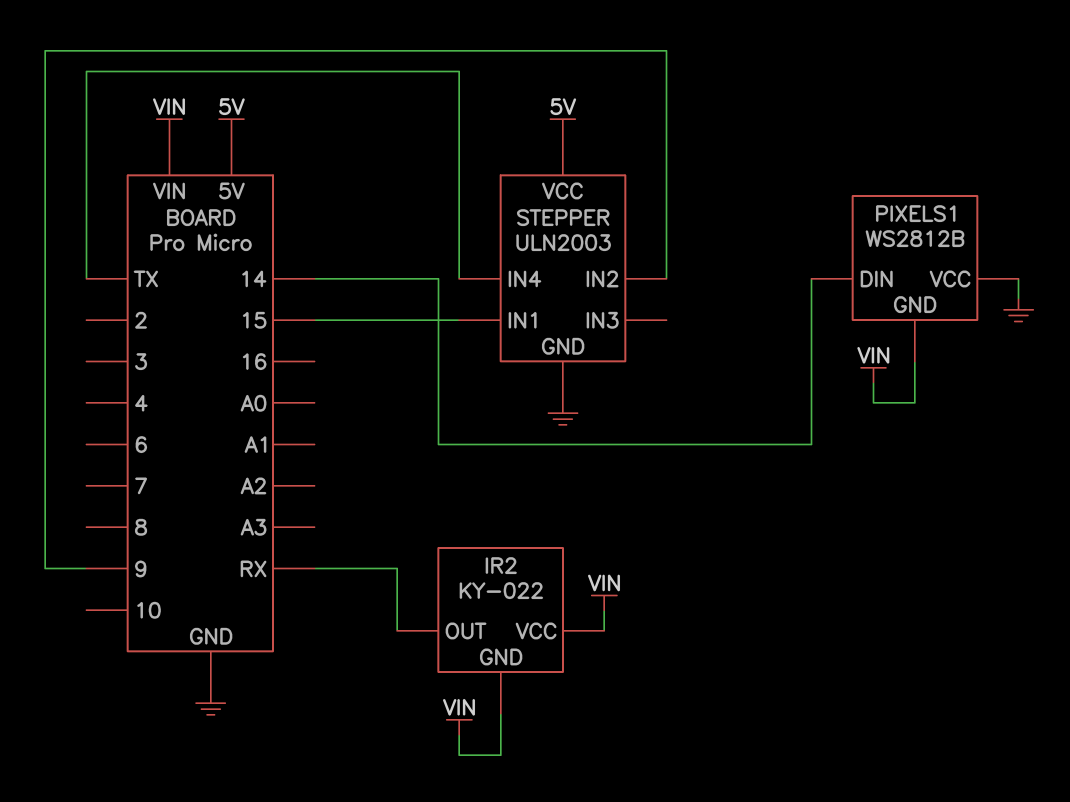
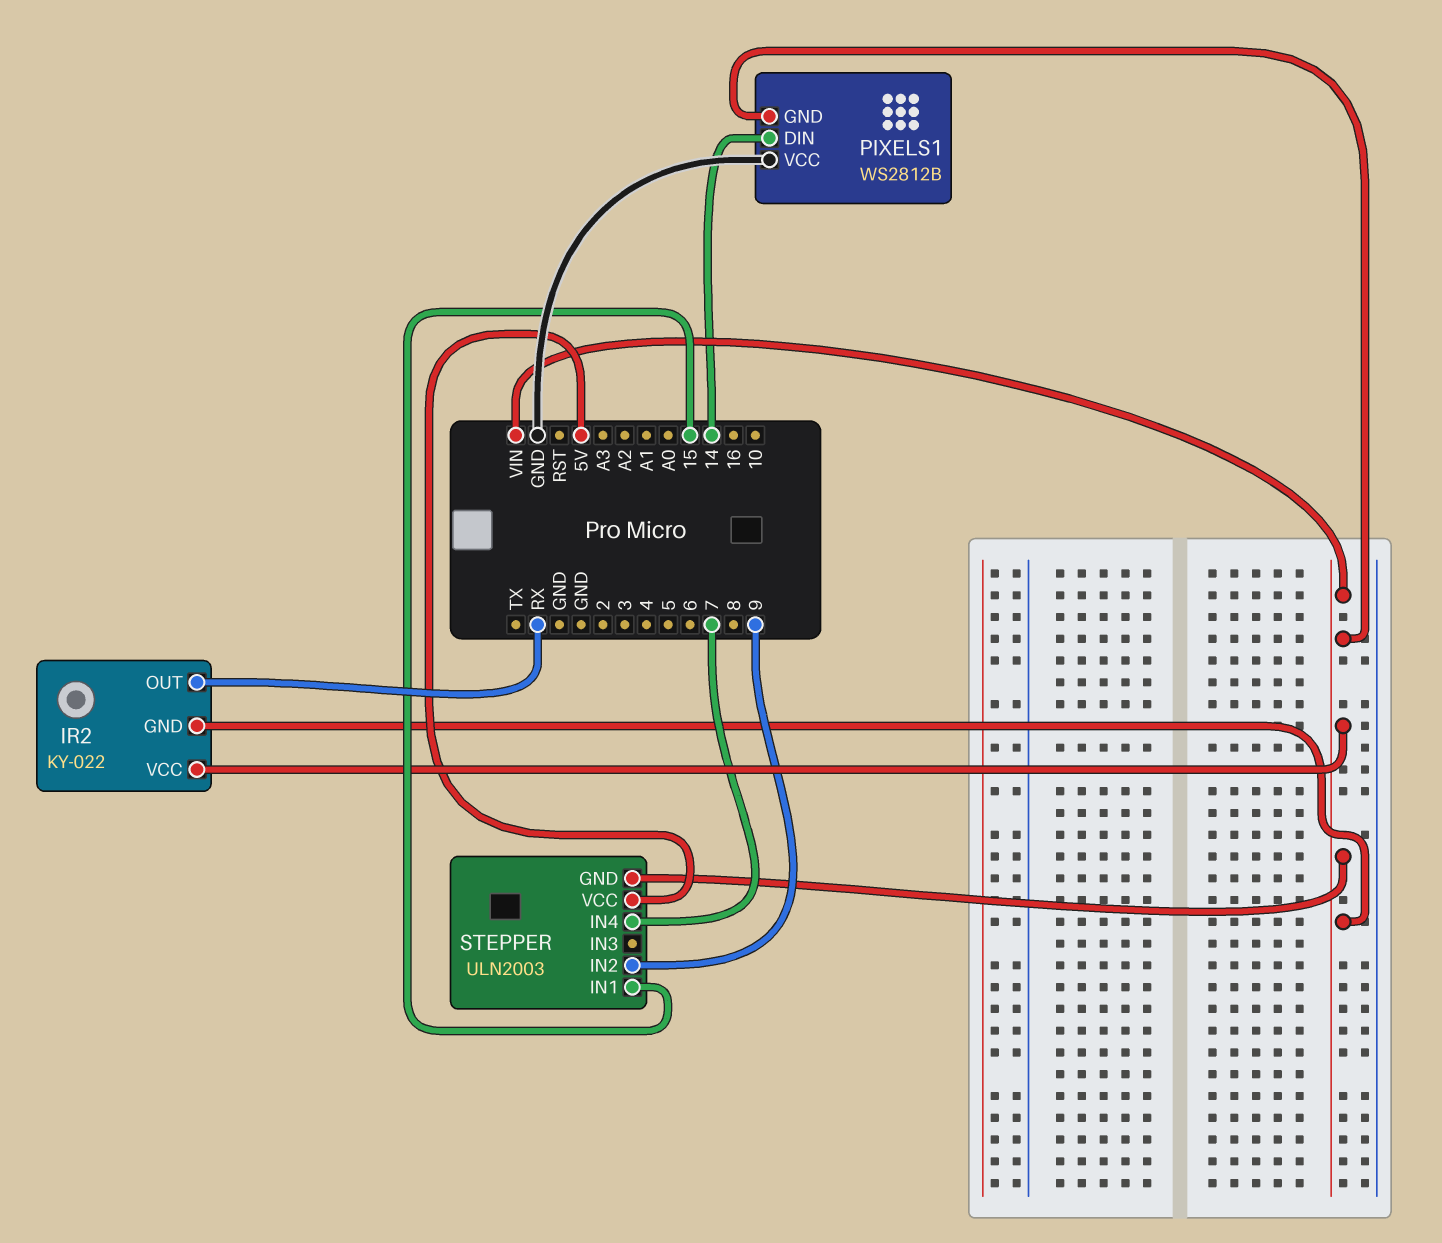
STEPPER pin GND: GND -> VIN
STEPPER pin IN4: TX -> 7

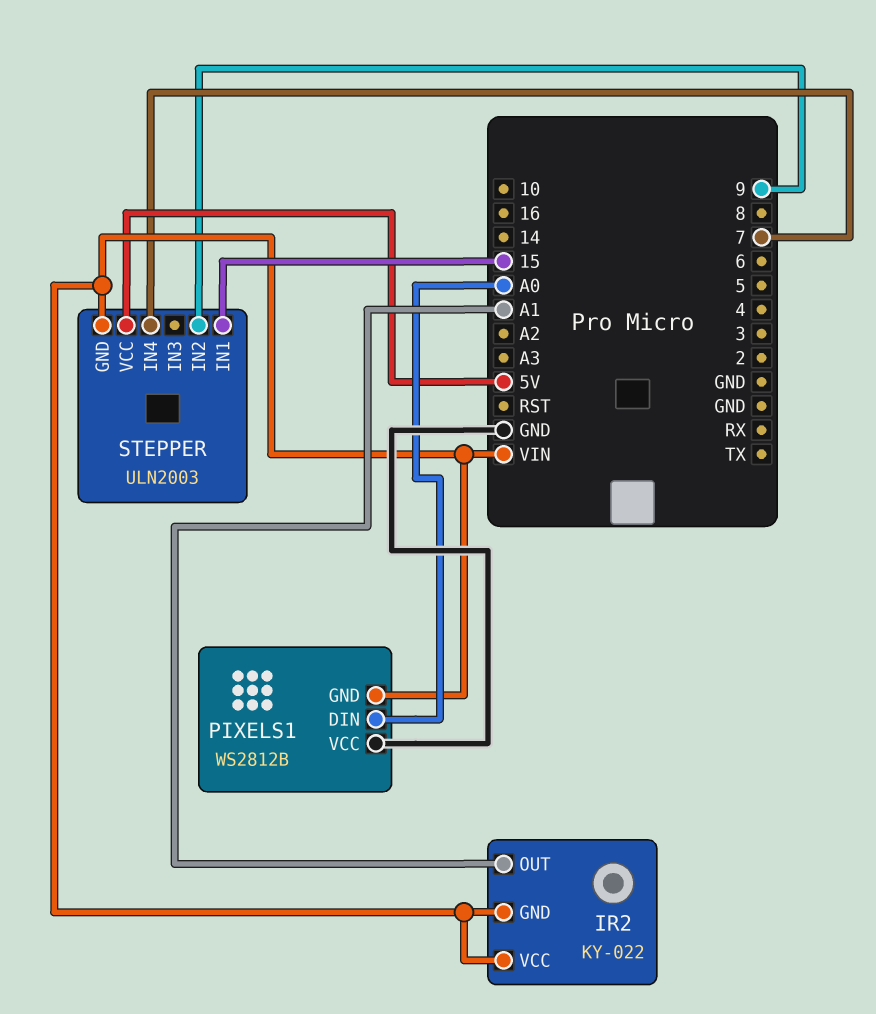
IR2 pin OUT: RX -> A1
PIXELS1 pin DIN: 14 -> A0

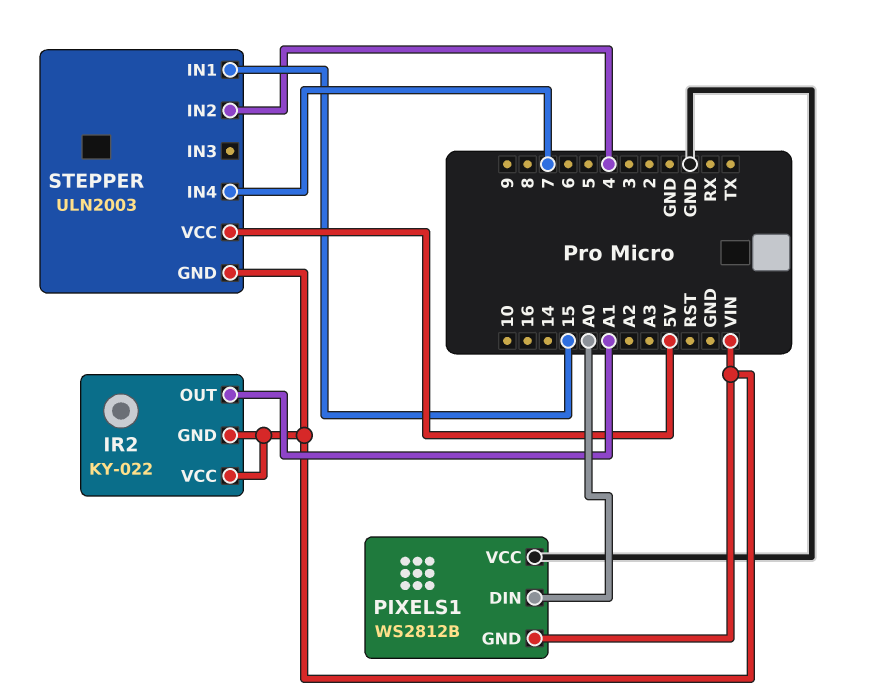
STEPPER pin IN2: 9 -> 4

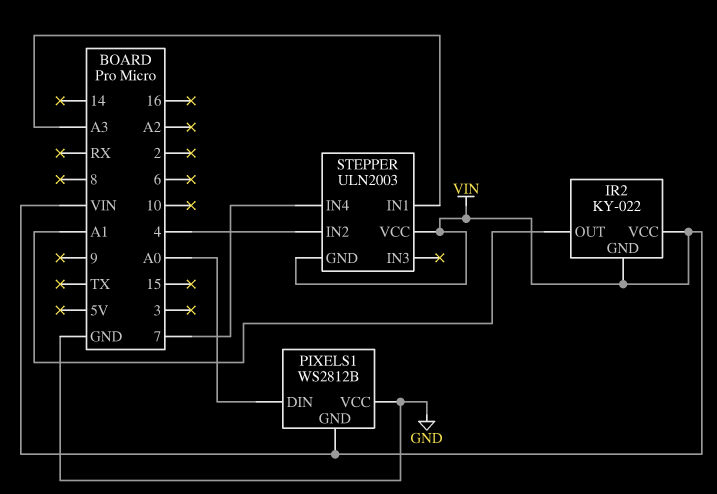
STEPPER pin IN1: 15 -> A3
STEPPER pin VCC: 5V -> VIN

